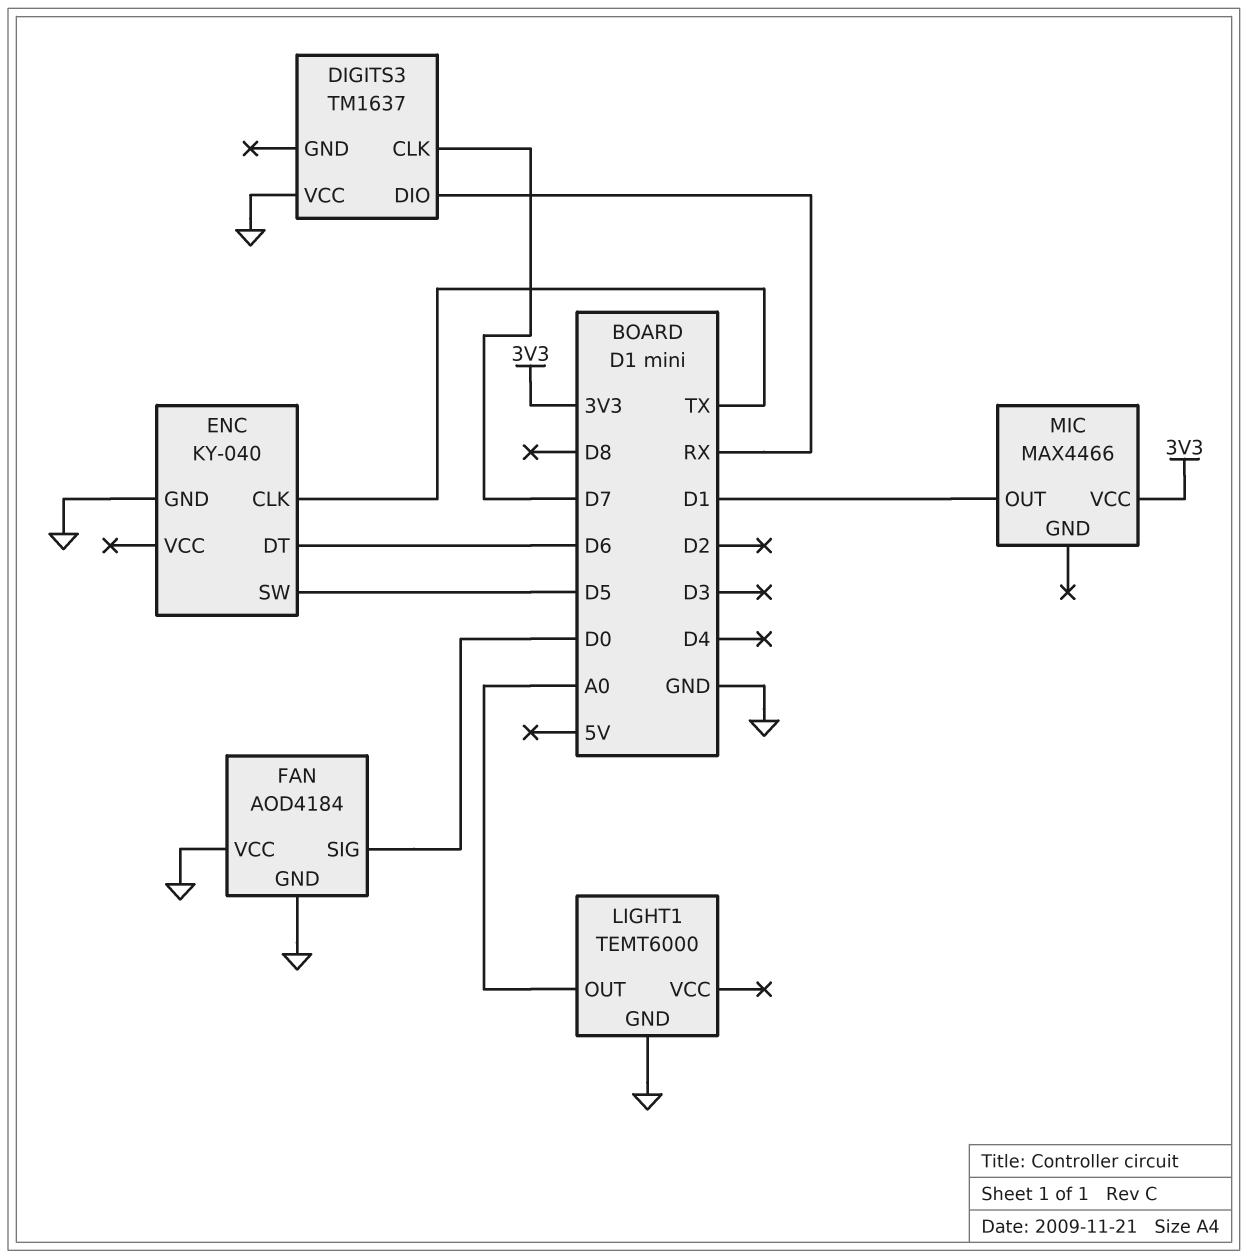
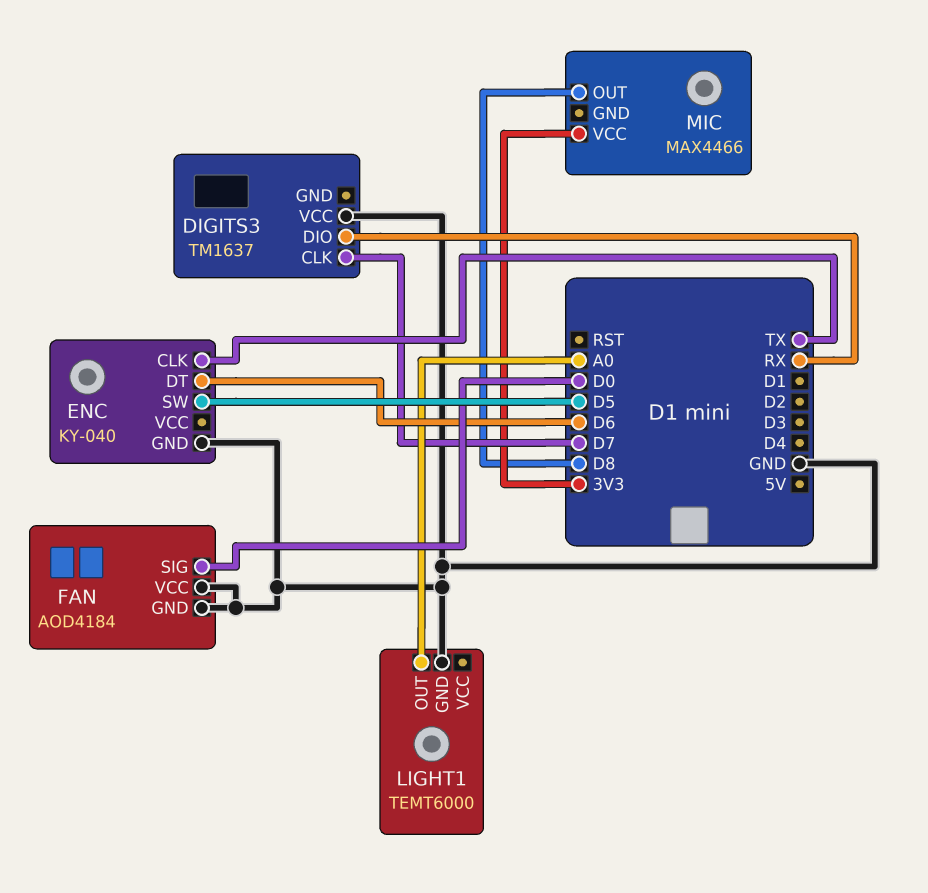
MIC pin OUT: D1 -> D8

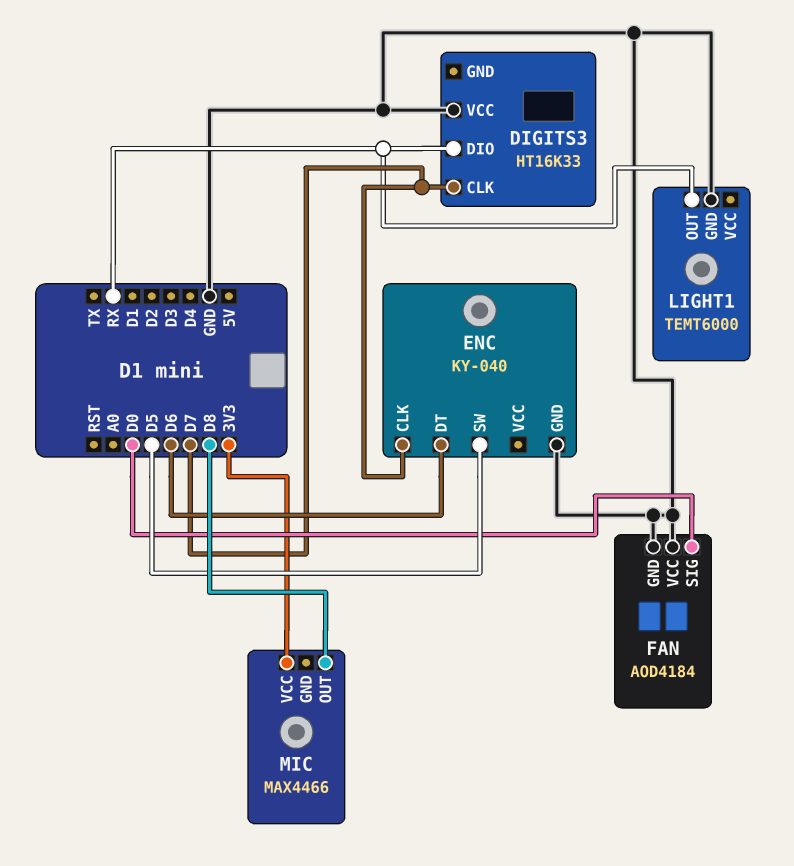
DIGITS3: TM1637 -> HT16K33
ENC pin CLK: TX -> D7
LIGHT1 pin OUT: A0 -> RX

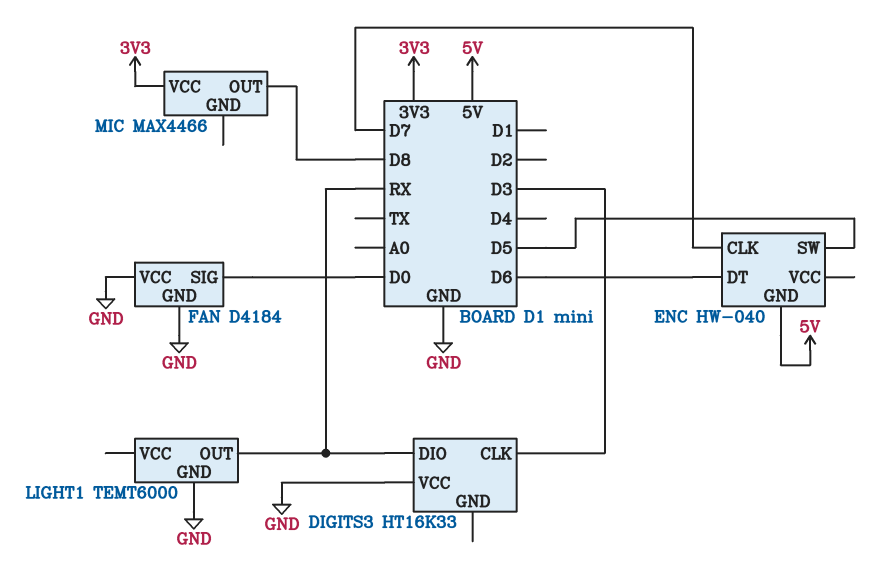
DIGITS3 pin CLK: D7 -> D3
ENC: KY-040 -> HW-040
ENC pin GND: GND -> 5V
FAN: AOD4184 -> D4184

